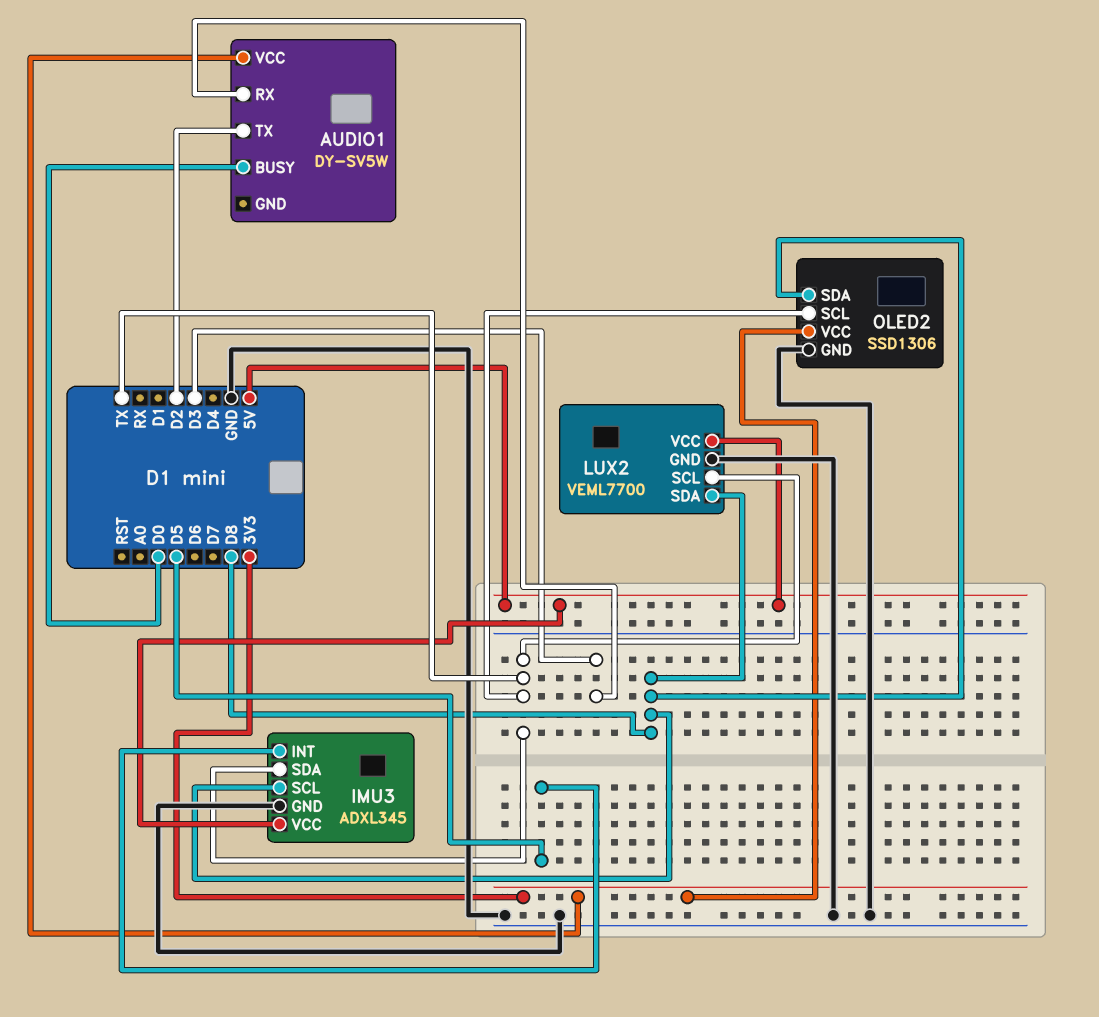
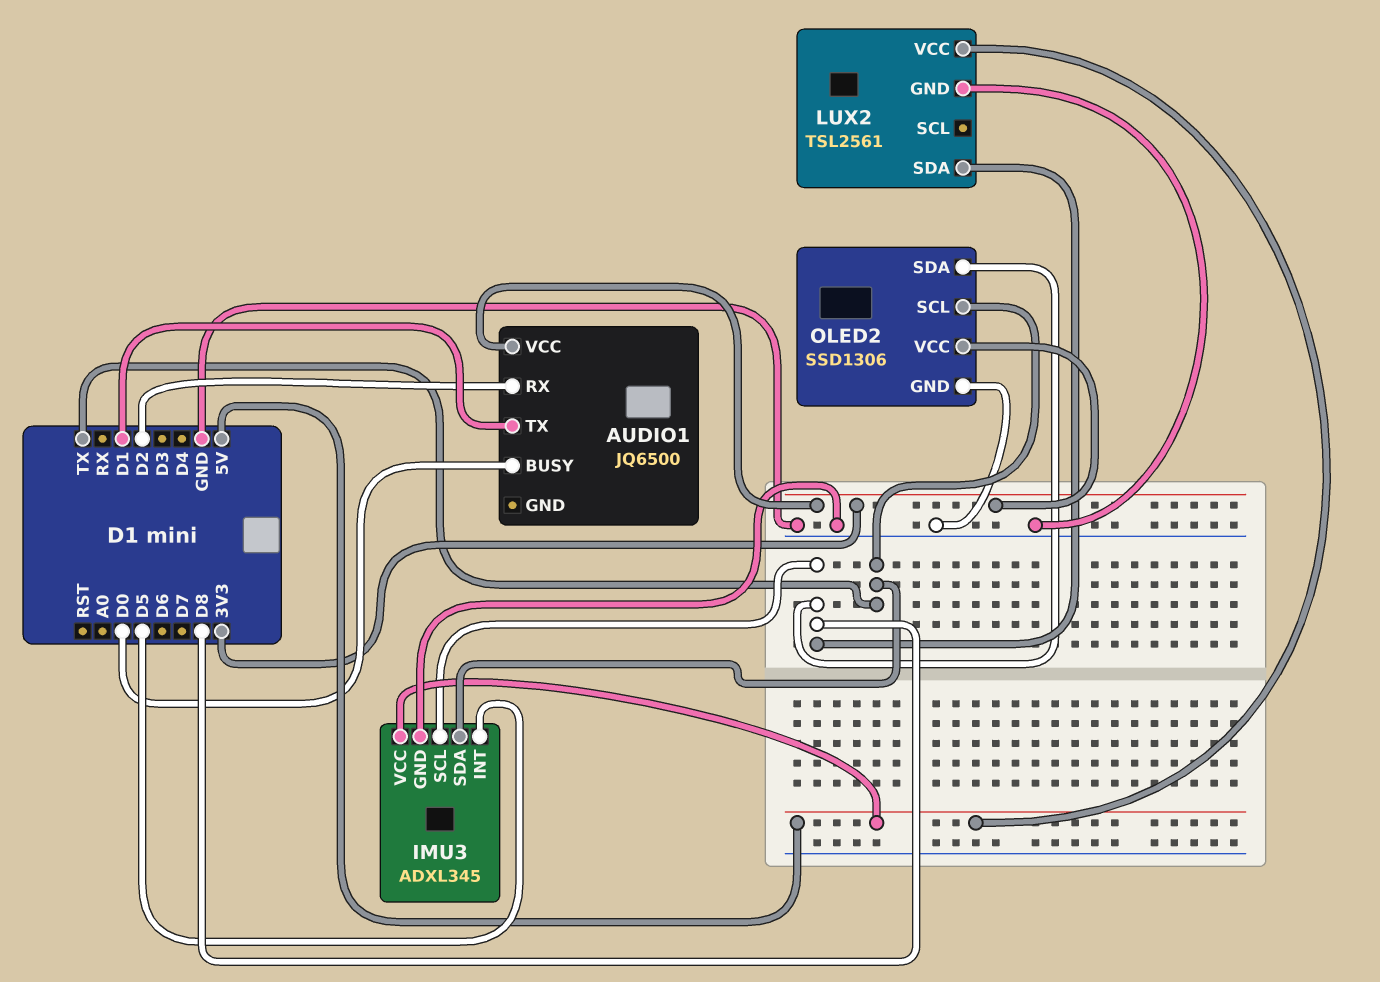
AUDIO1: DY-SV5W -> JQ6500
AUDIO1 pin RX: D3 -> D2
AUDIO1 pin TX: D2 -> D1
LUX2: VEML7700 -> TSL2561
LUX2 pin SCL: TX -> none

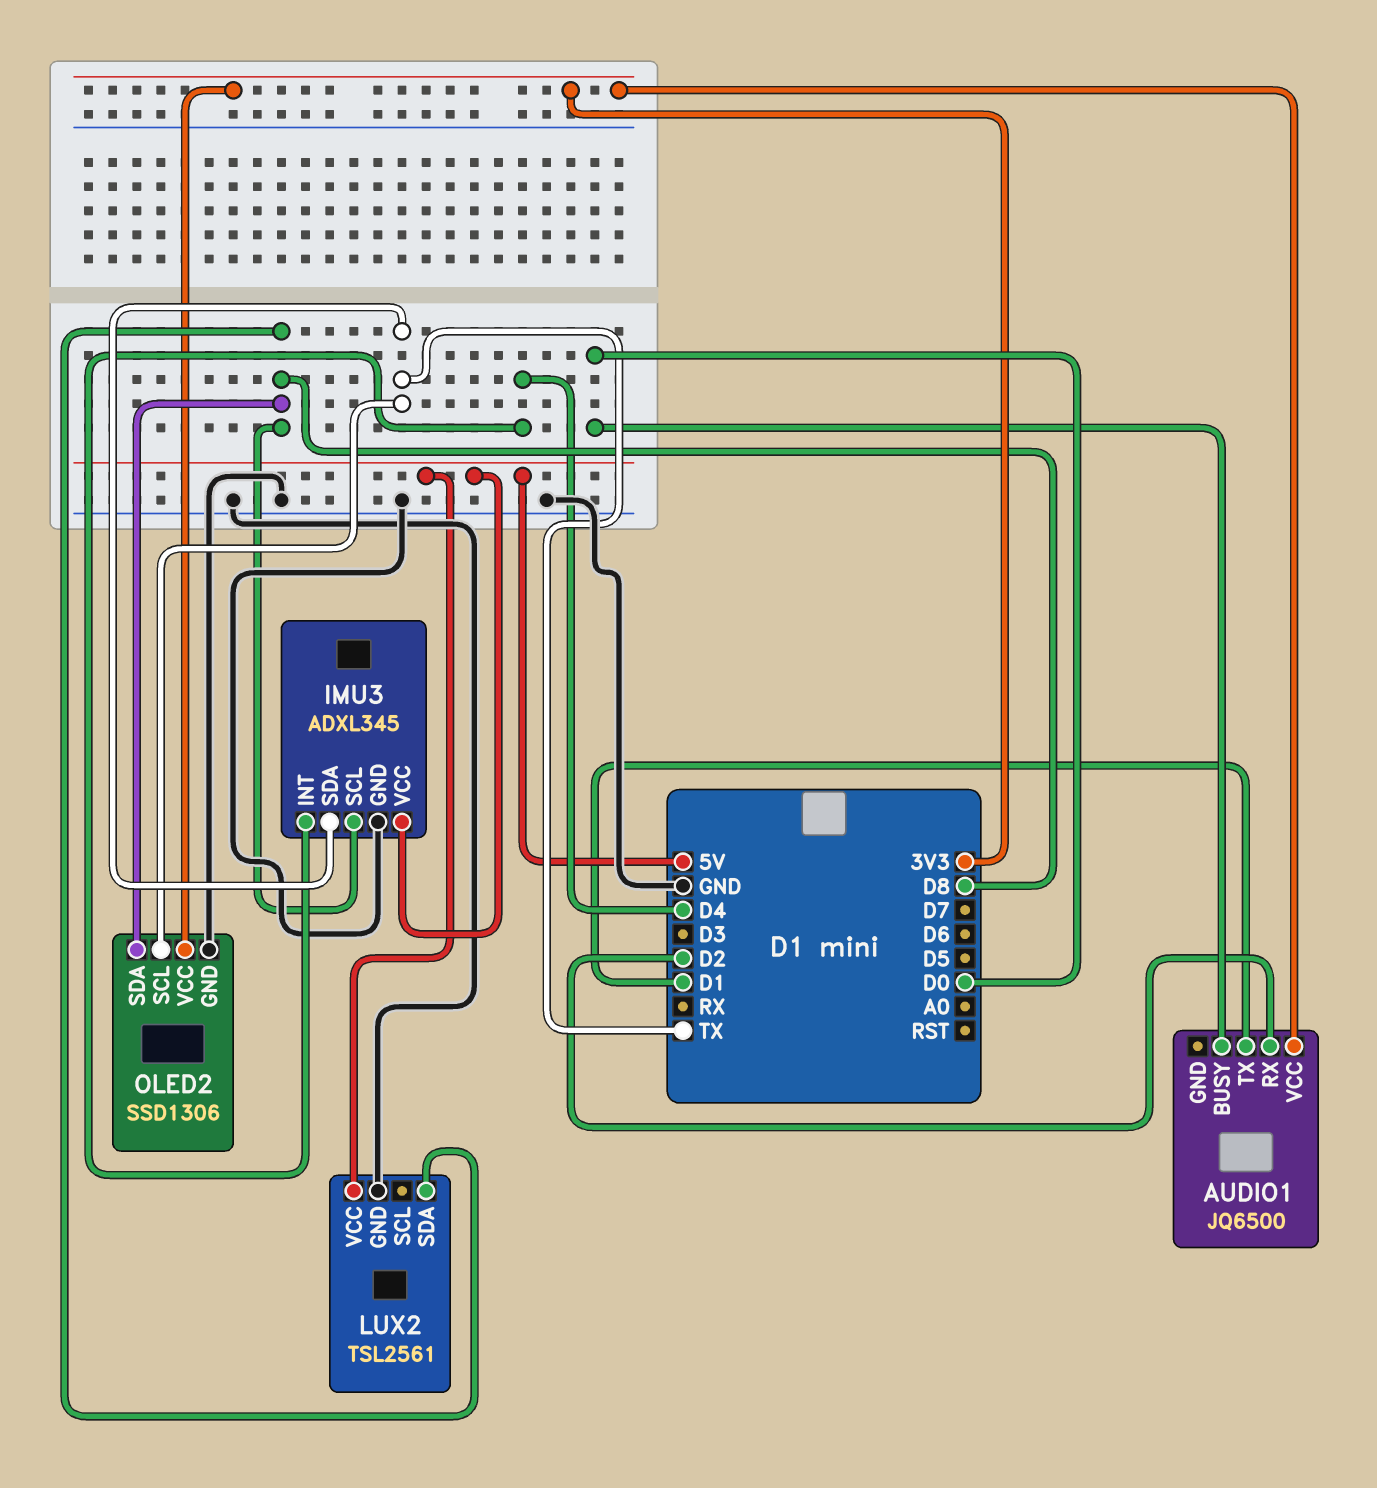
IMU3 pin INT: D5 -> D4

